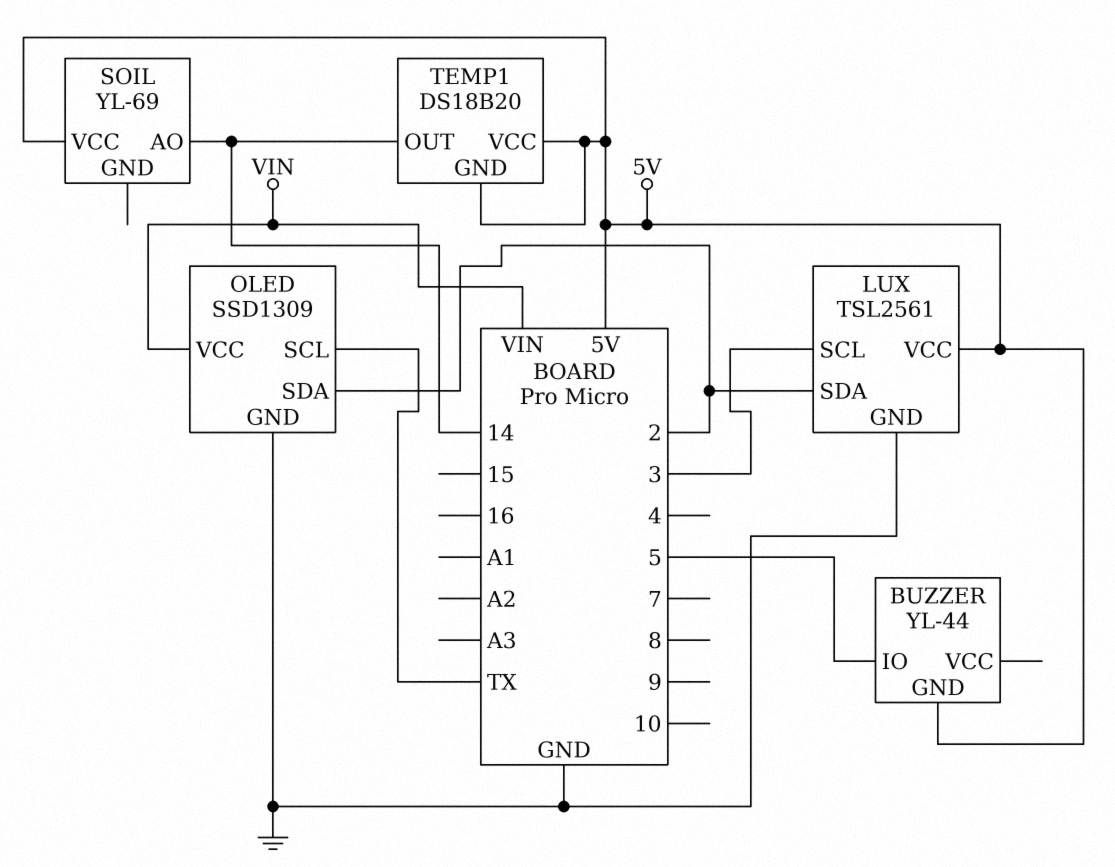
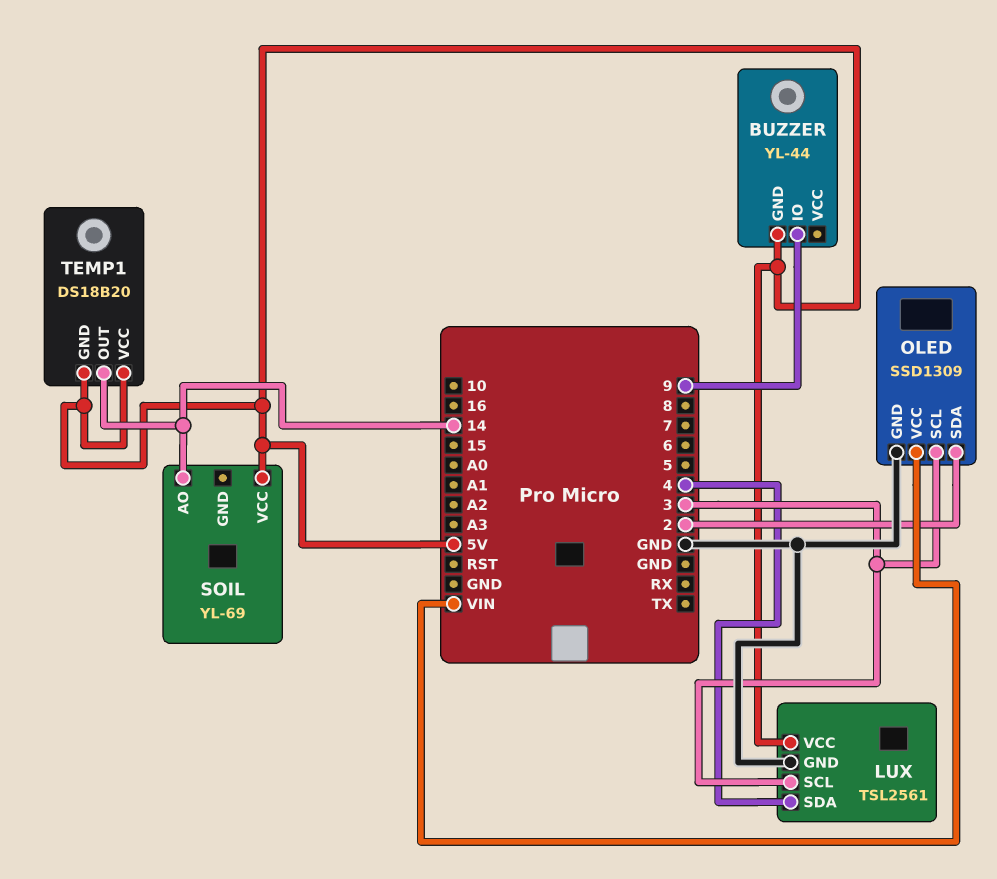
BUZZER pin IO: 5 -> 9
LUX pin SDA: 2 -> 4
OLED pin SCL: TX -> 3

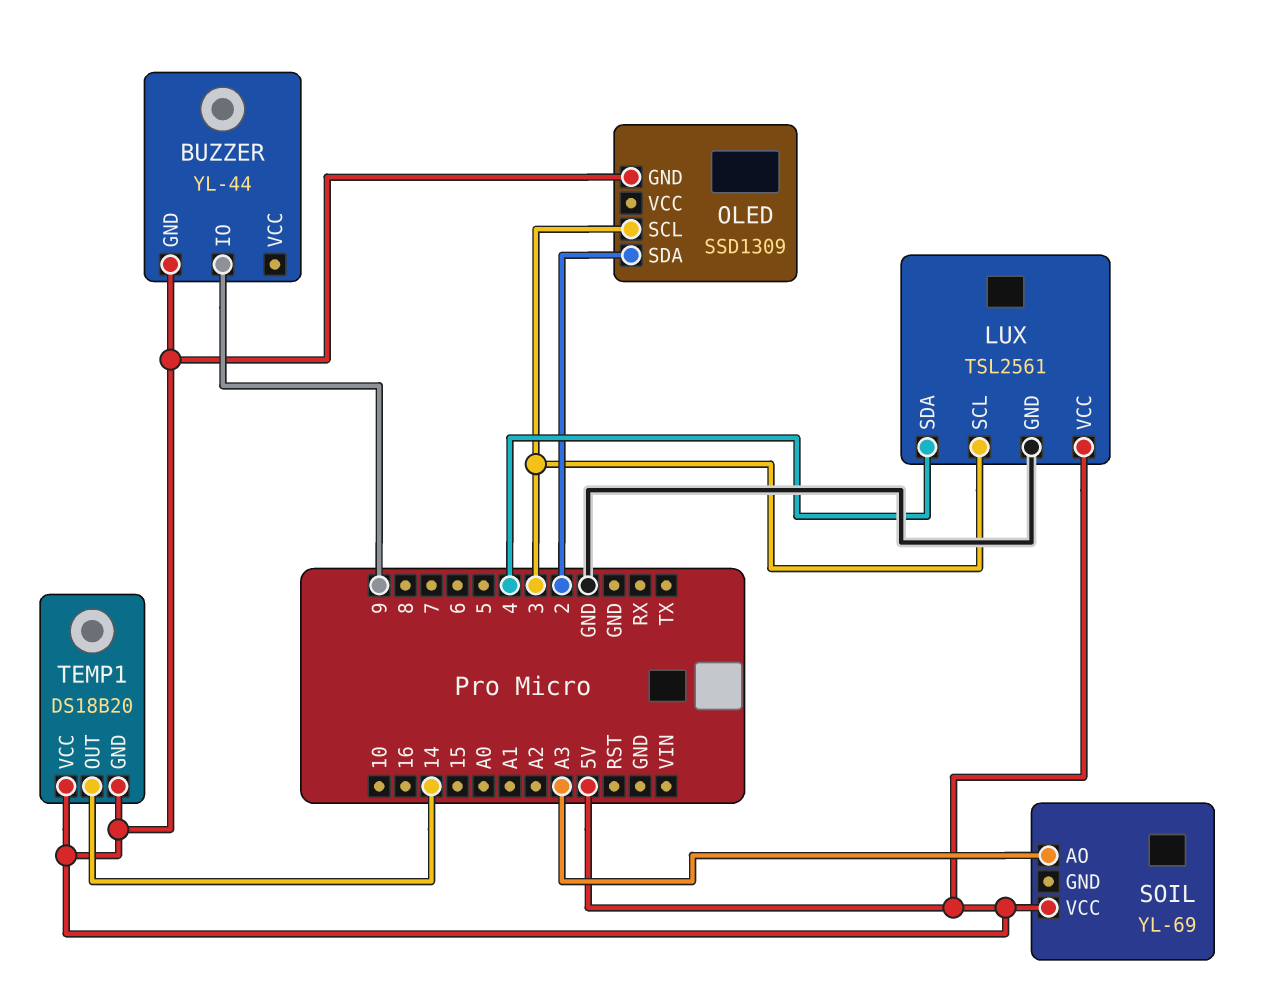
OLED pin GND: GND -> 5V
OLED pin VCC: VIN -> none
SOIL pin AO: 14 -> A3

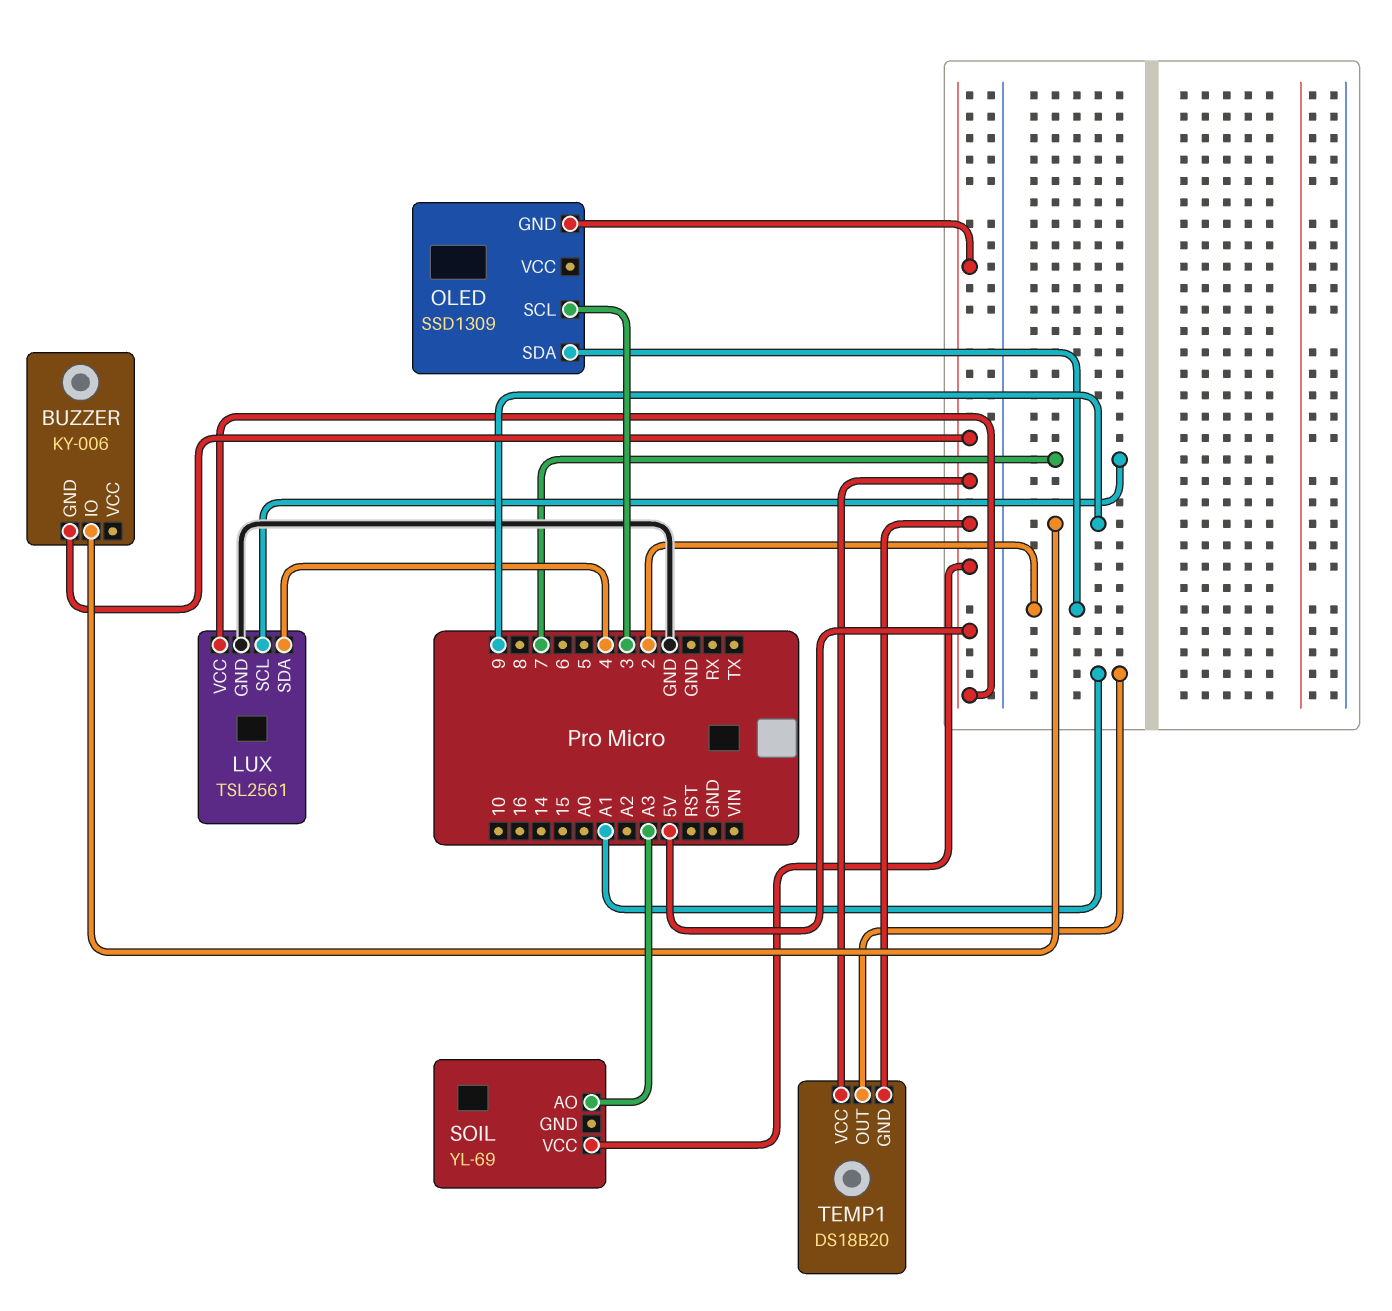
BUZZER: YL-44 -> KY-006
LUX pin SCL: 3 -> 7
TEMP1 pin OUT: 14 -> A1

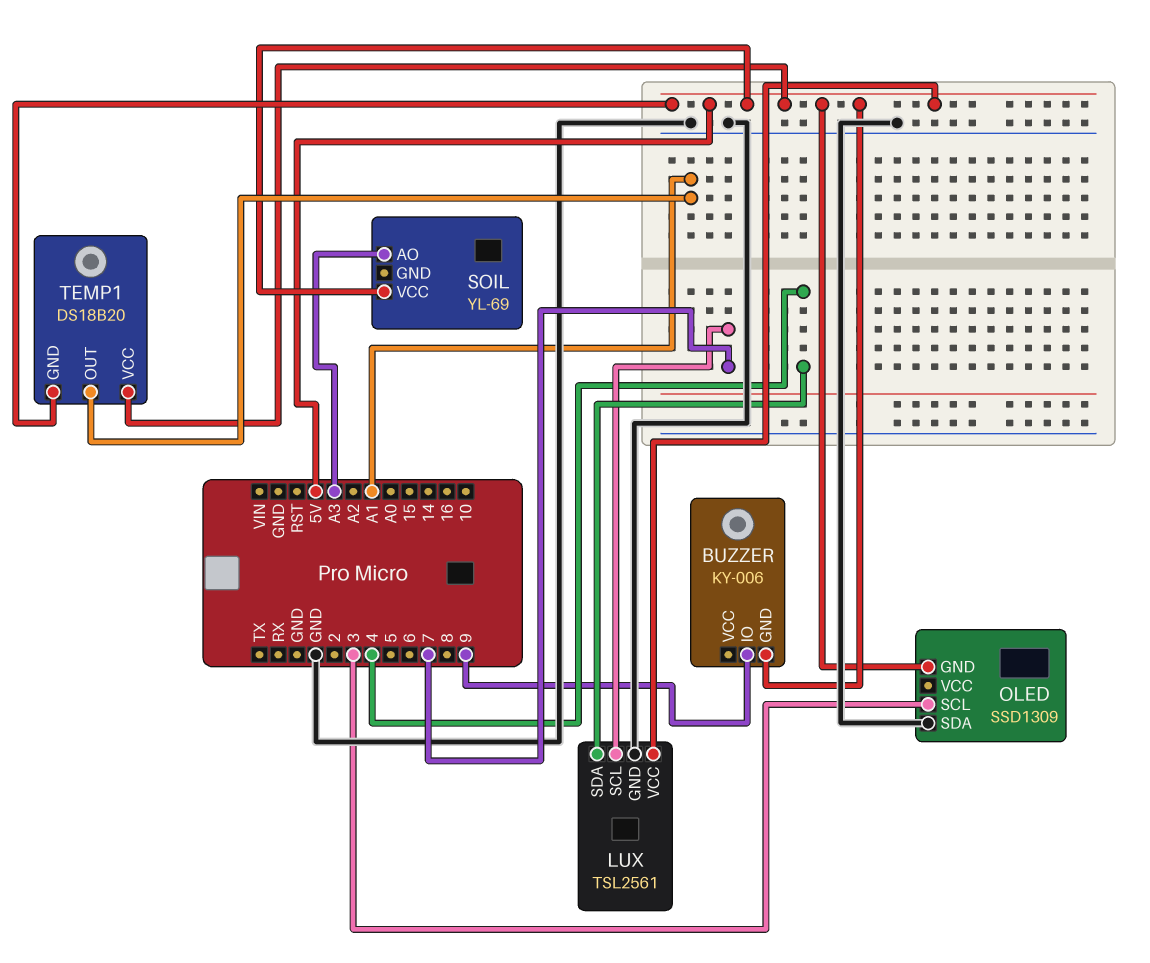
OLED pin SDA: 2 -> GND

